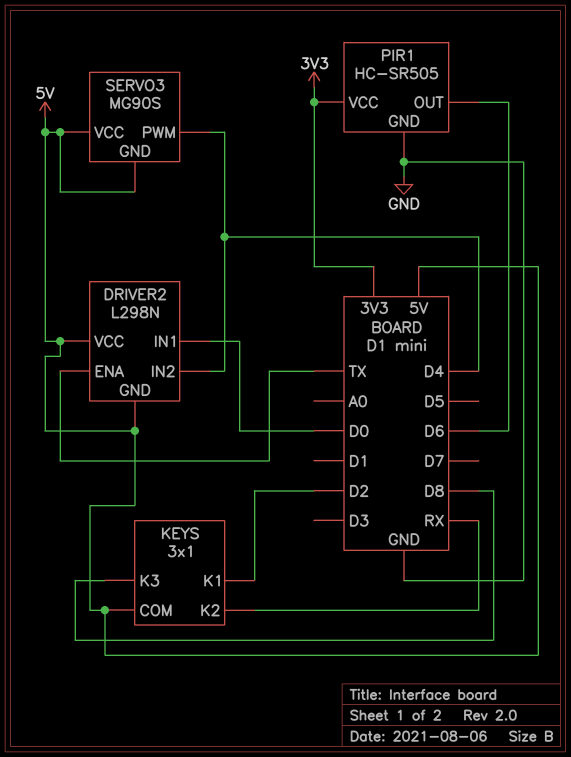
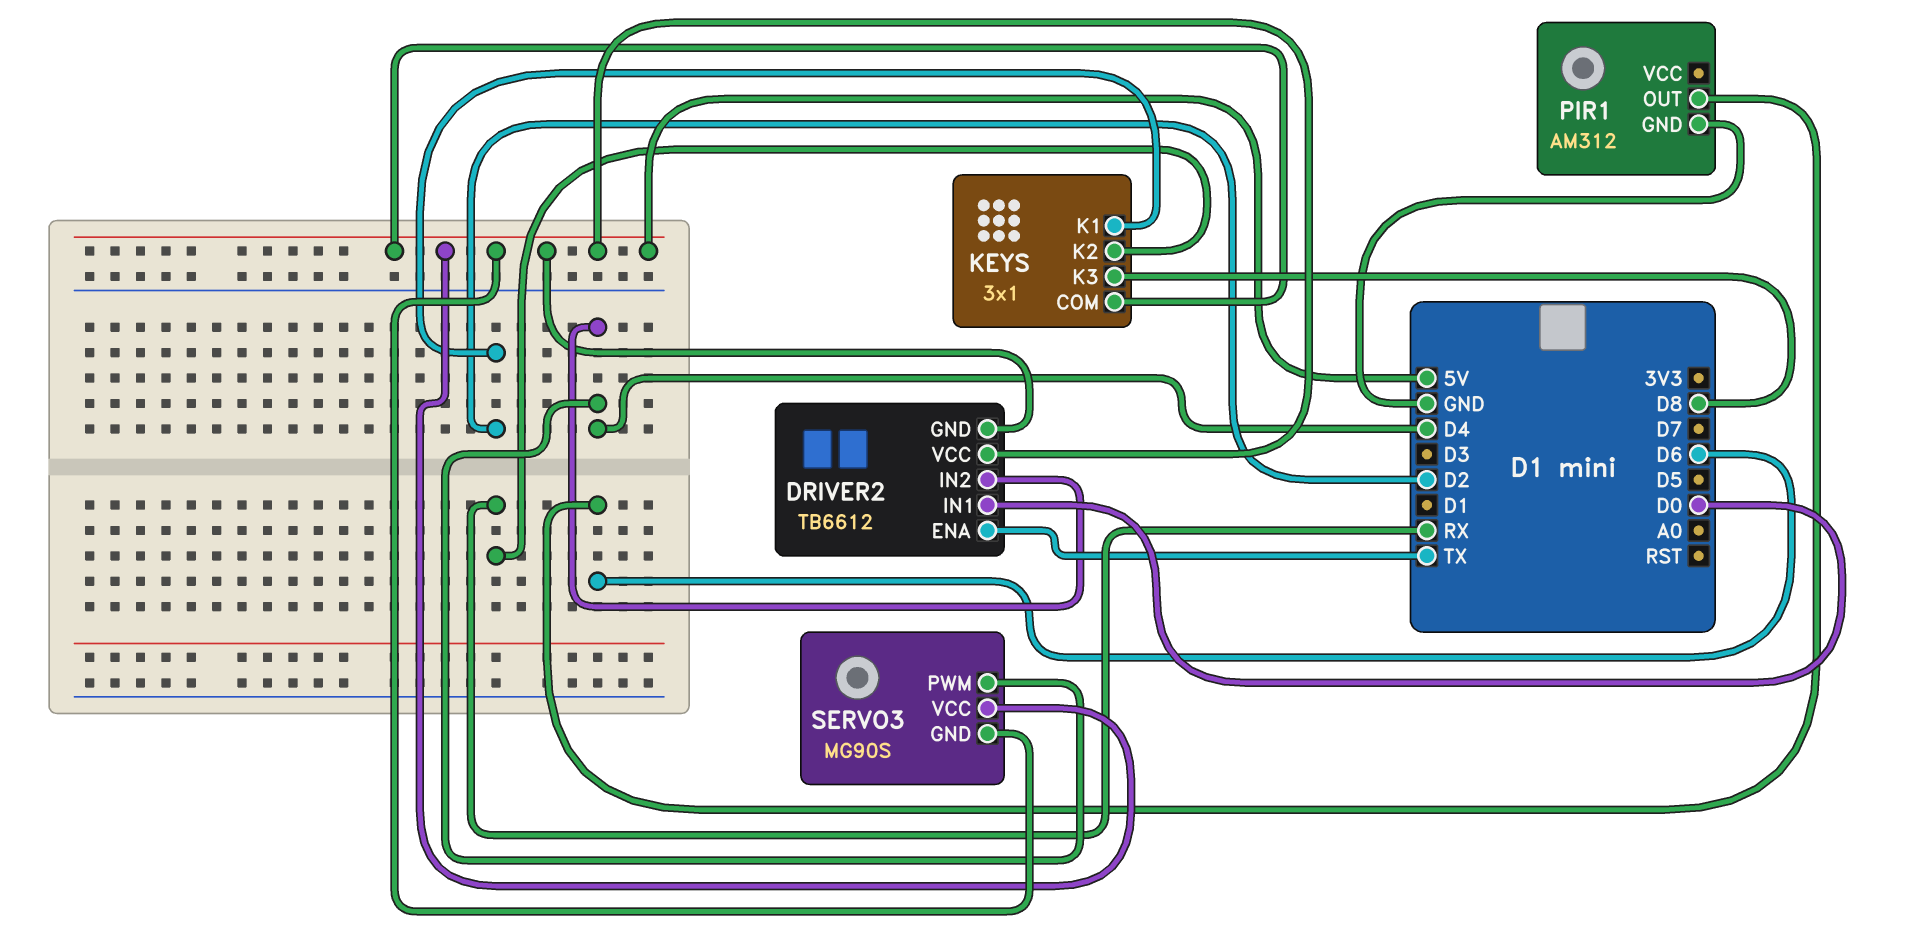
DRIVER2: L298N -> TB6612
PIR1: HC-SR505 -> AM312
PIR1 pin VCC: 3V3 -> none

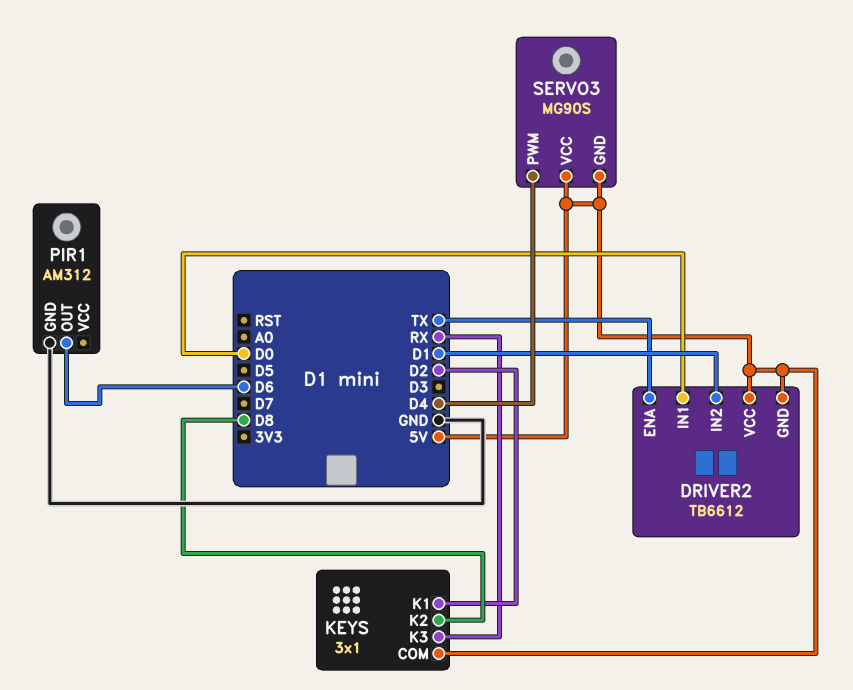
DRIVER2 pin IN2: D4 -> D1
KEYS pin K2: RX -> D8
KEYS pin K3: D8 -> RX

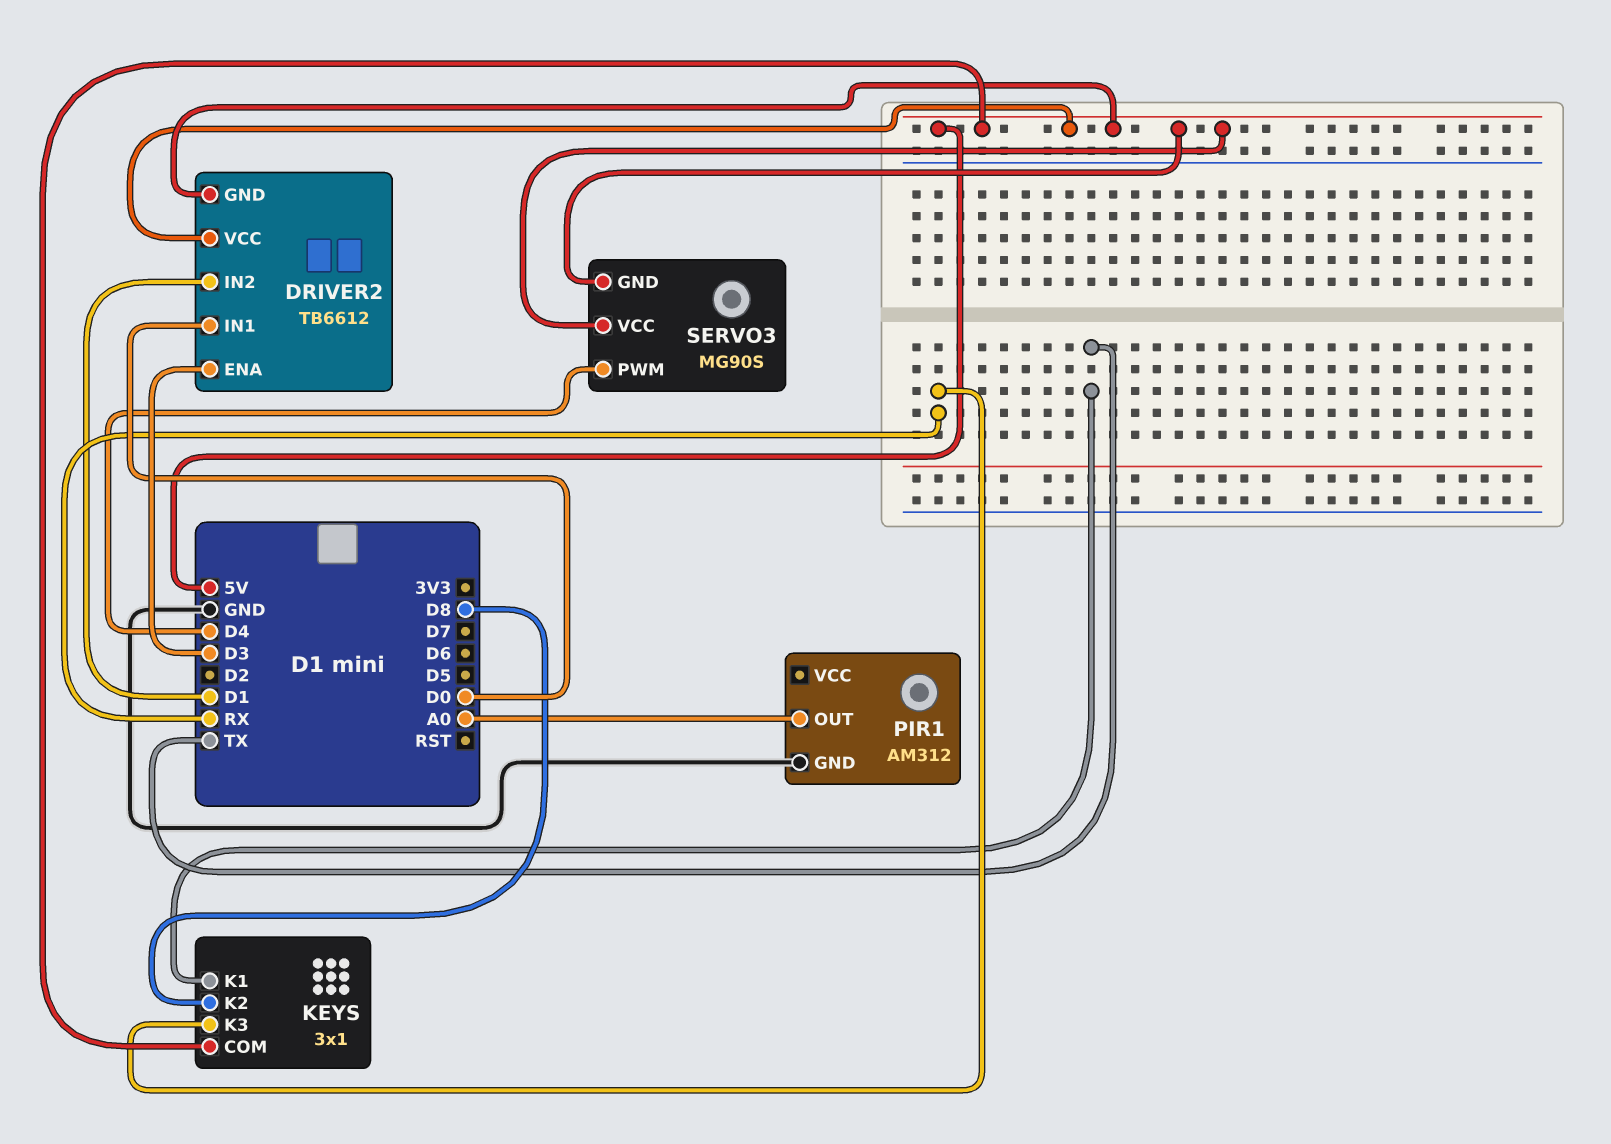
DRIVER2 pin ENA: TX -> D3
KEYS pin K1: D2 -> TX
PIR1 pin OUT: D6 -> A0

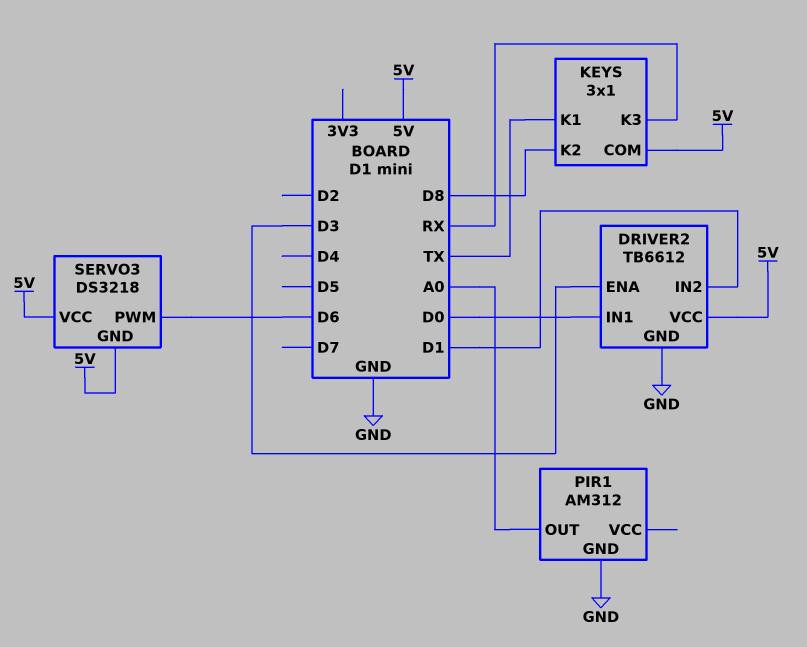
DRIVER2 pin GND: 5V -> GND
SERVO3: MG90S -> DS3218
SERVO3 pin PWM: D4 -> D6

